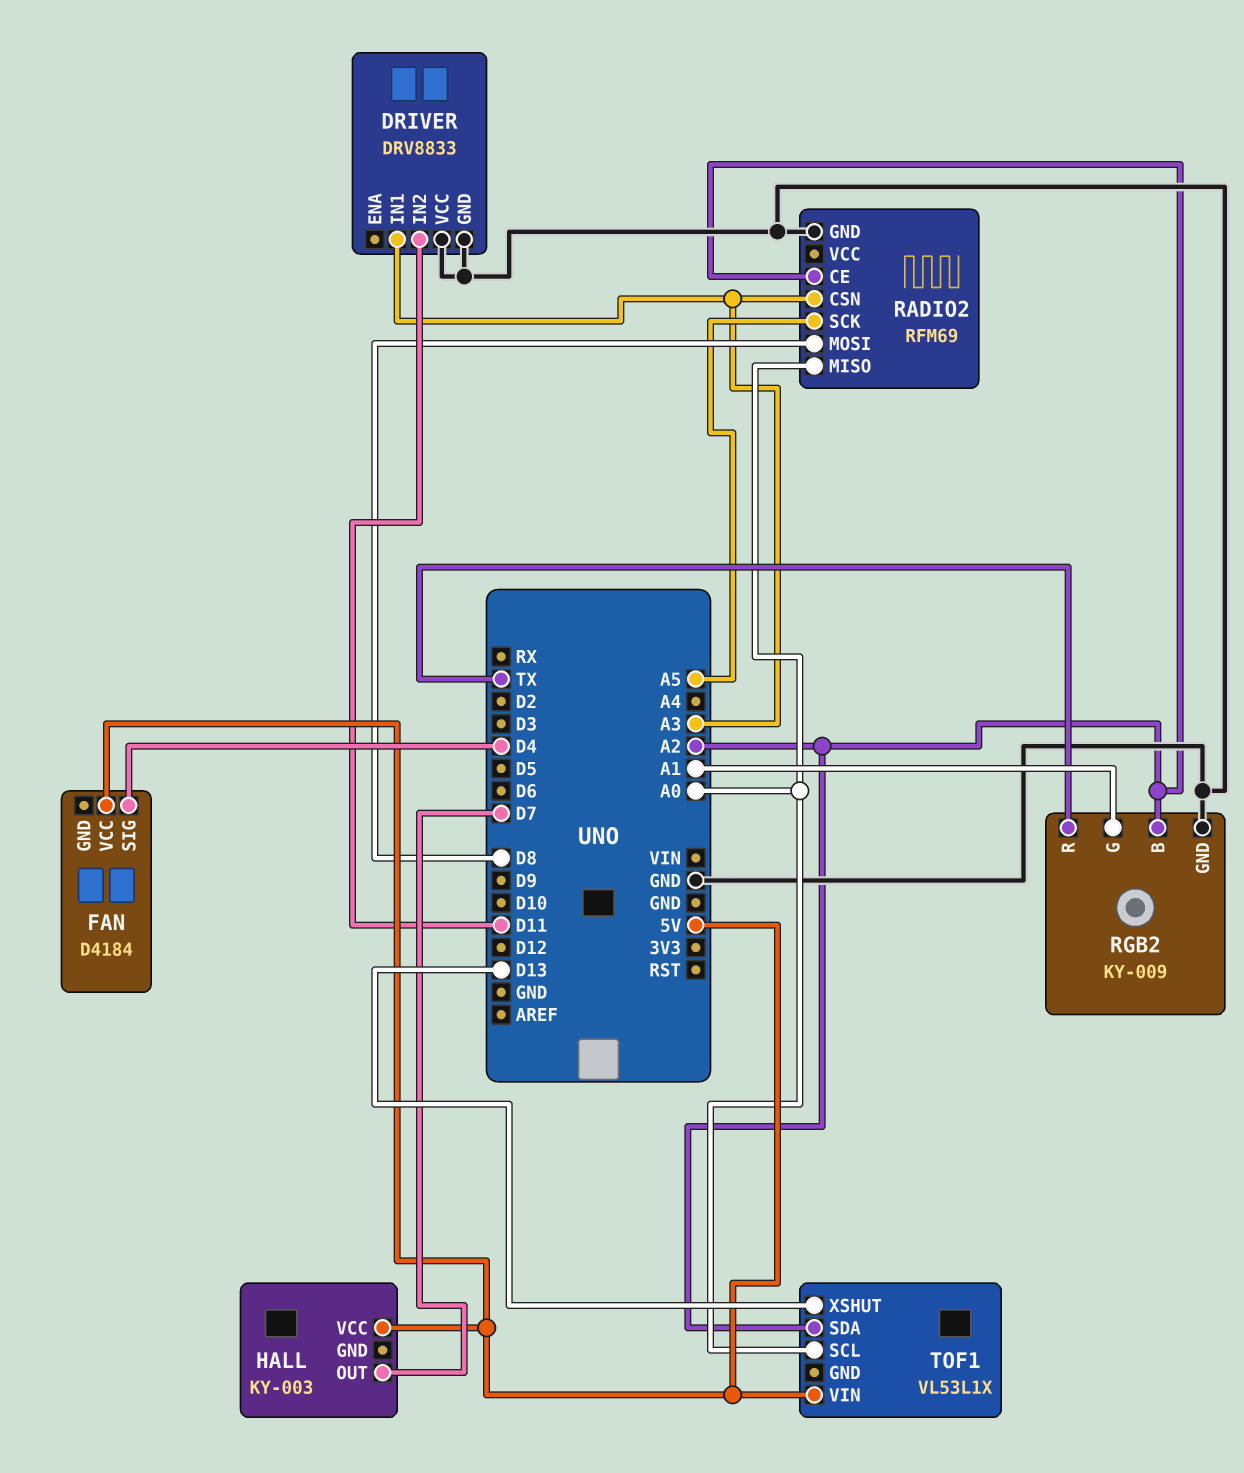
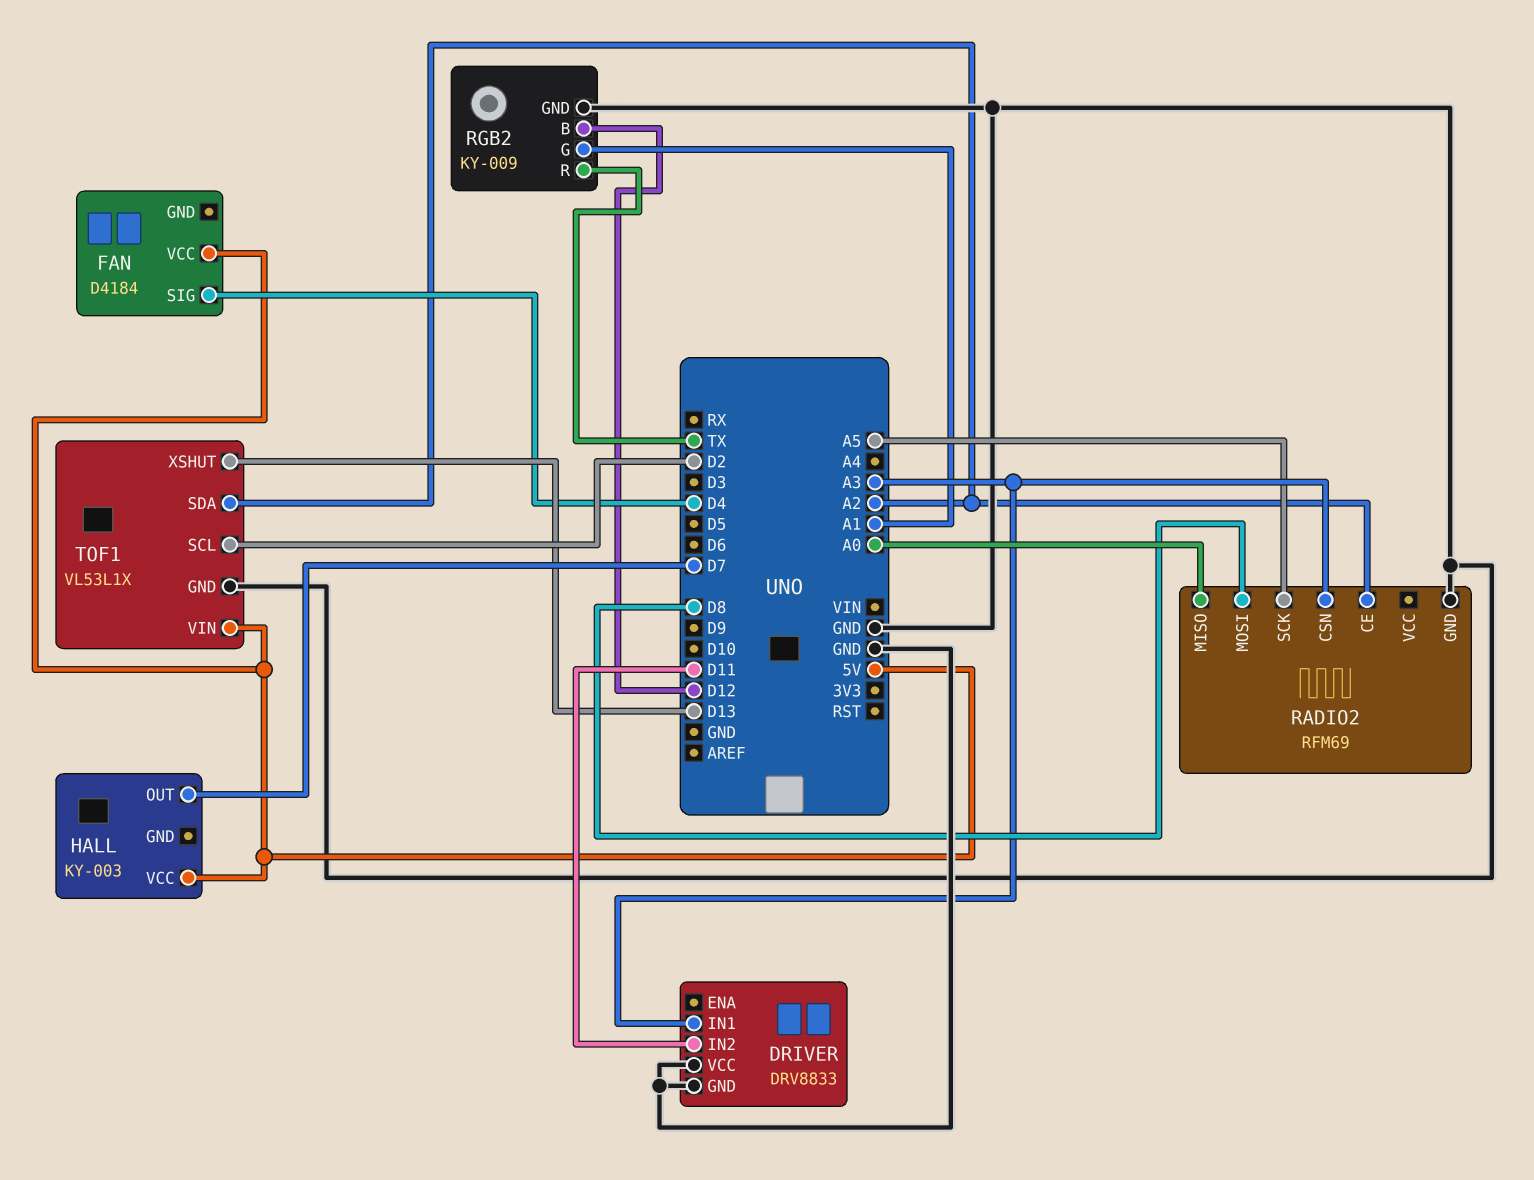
RGB2 pin B: A2 -> D12
TOF1 pin GND: none -> GND
TOF1 pin SCL: A0 -> D2

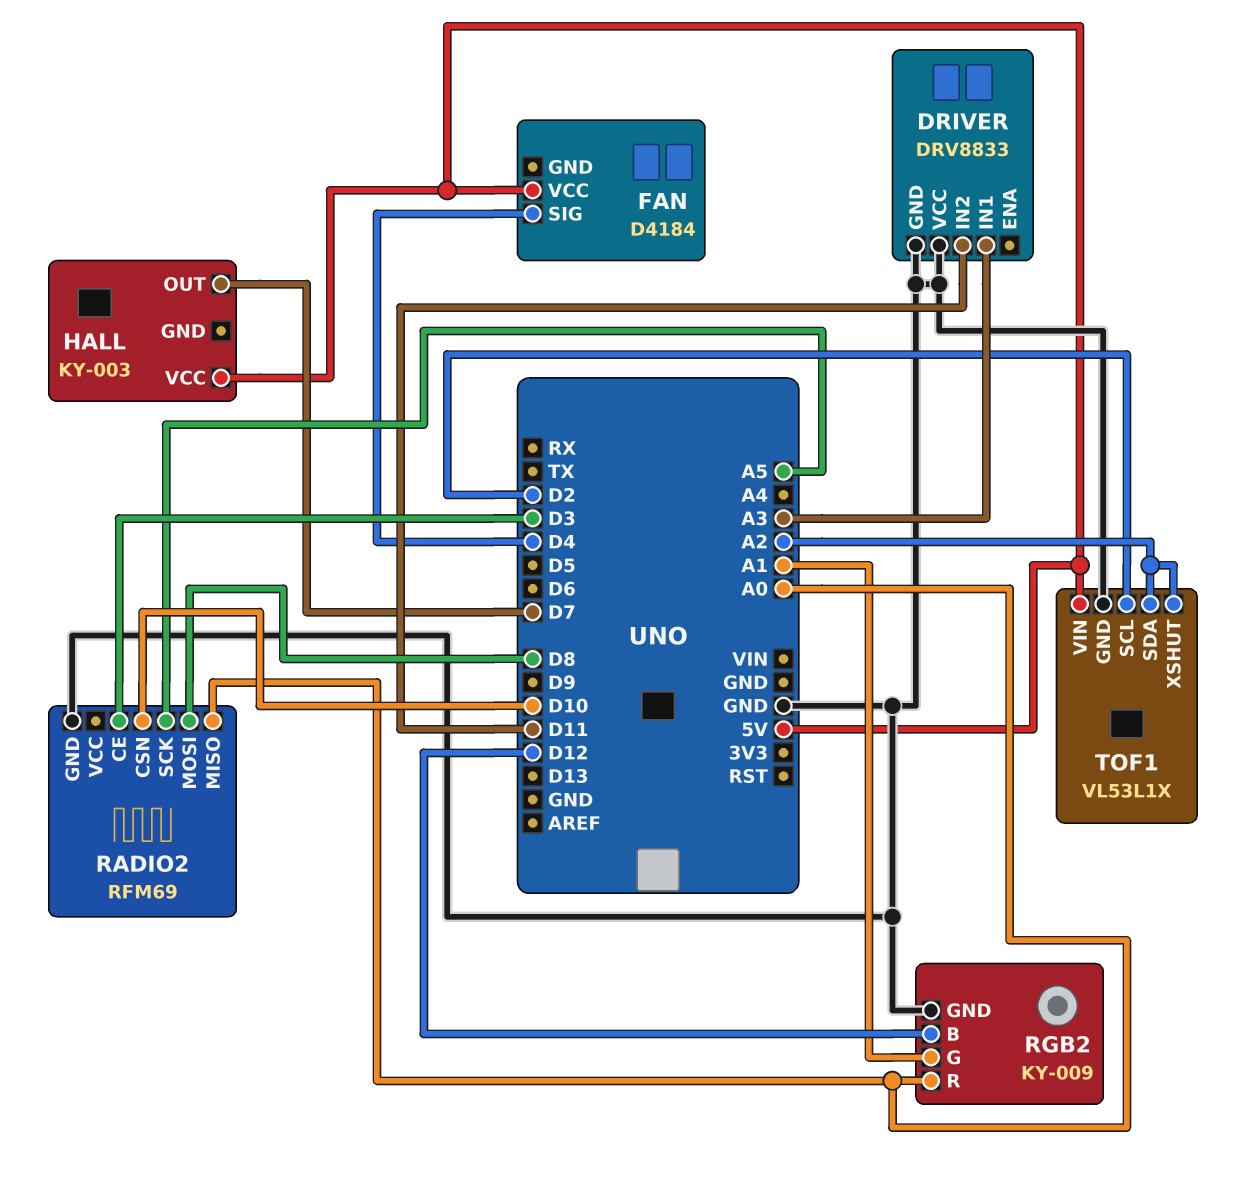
RADIO2 pin CE: A2 -> D3
RADIO2 pin CSN: A3 -> D10
RGB2 pin R: TX -> A0
TOF1 pin XSHUT: D13 -> A2

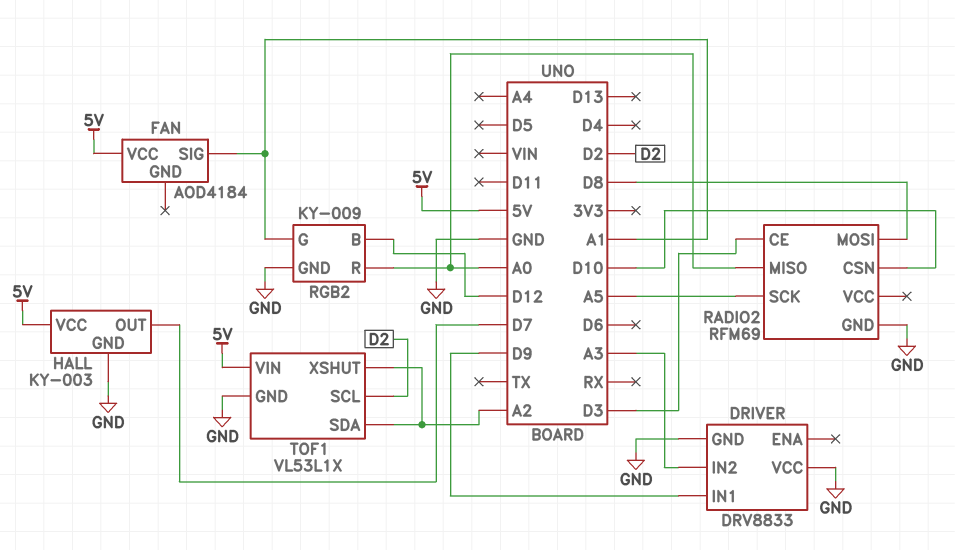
DRIVER pin IN1: A3 -> D9
DRIVER pin IN2: D11 -> A3
FAN: D4184 -> AOD4184
FAN pin SIG: D4 -> A1
HALL pin GND: none -> GND

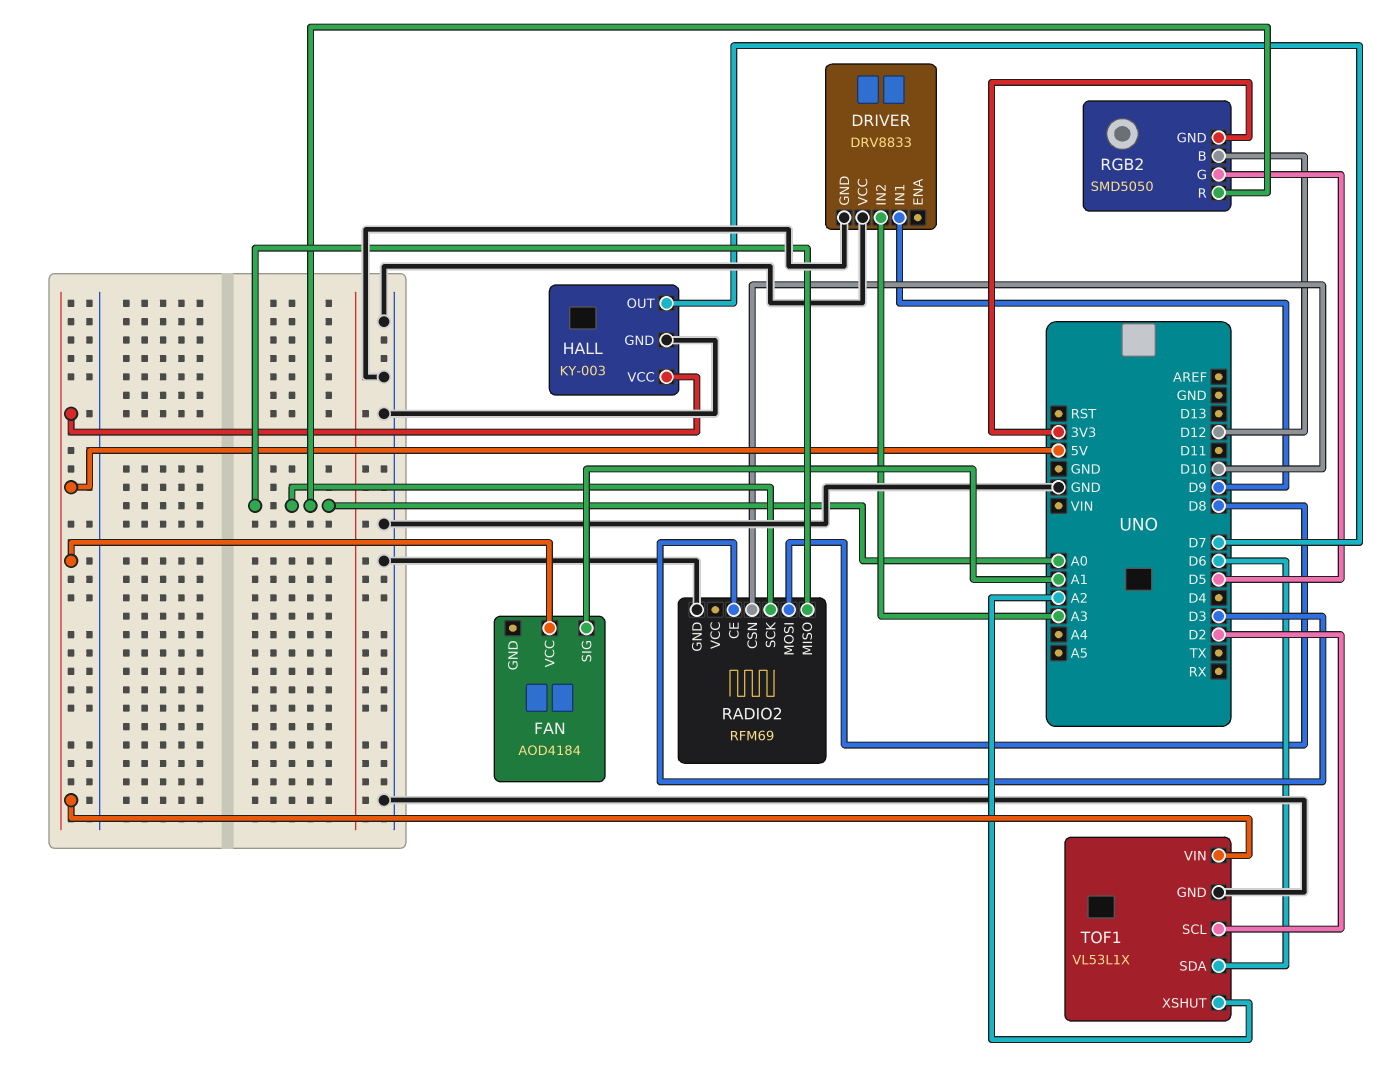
RADIO2 pin SCK: A5 -> A0
RGB2: KY-009 -> SMD5050
RGB2 pin G: A1 -> D5
RGB2 pin GND: GND -> 3V3
TOF1 pin SDA: A2 -> D6

